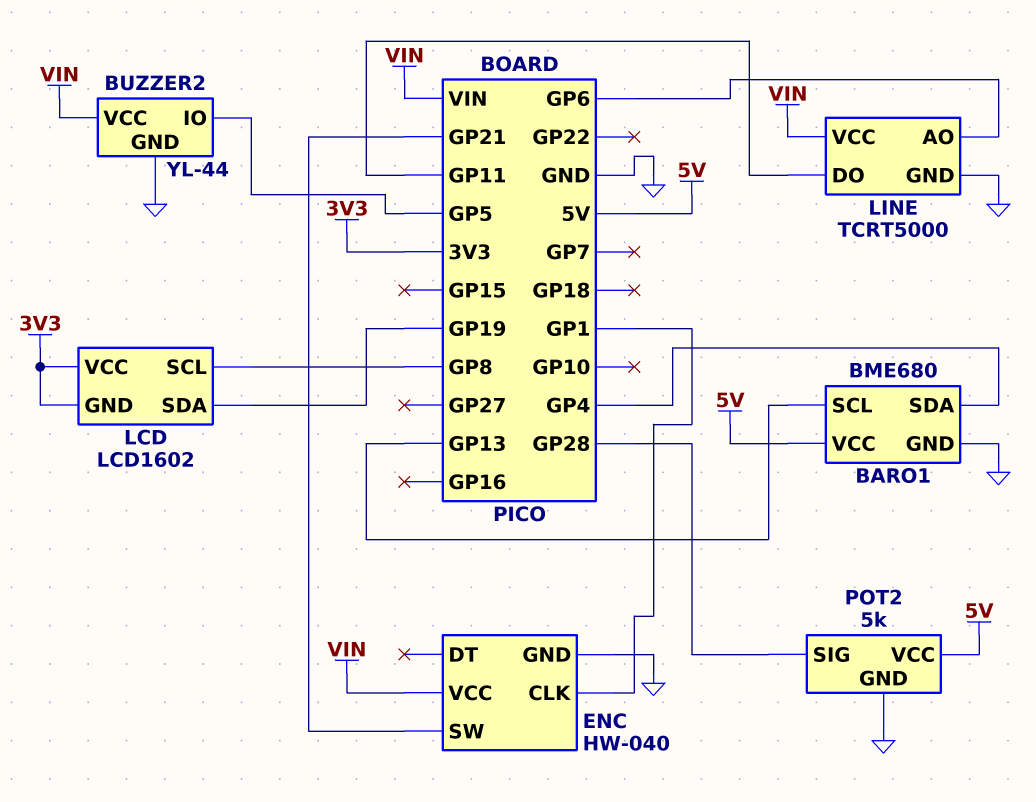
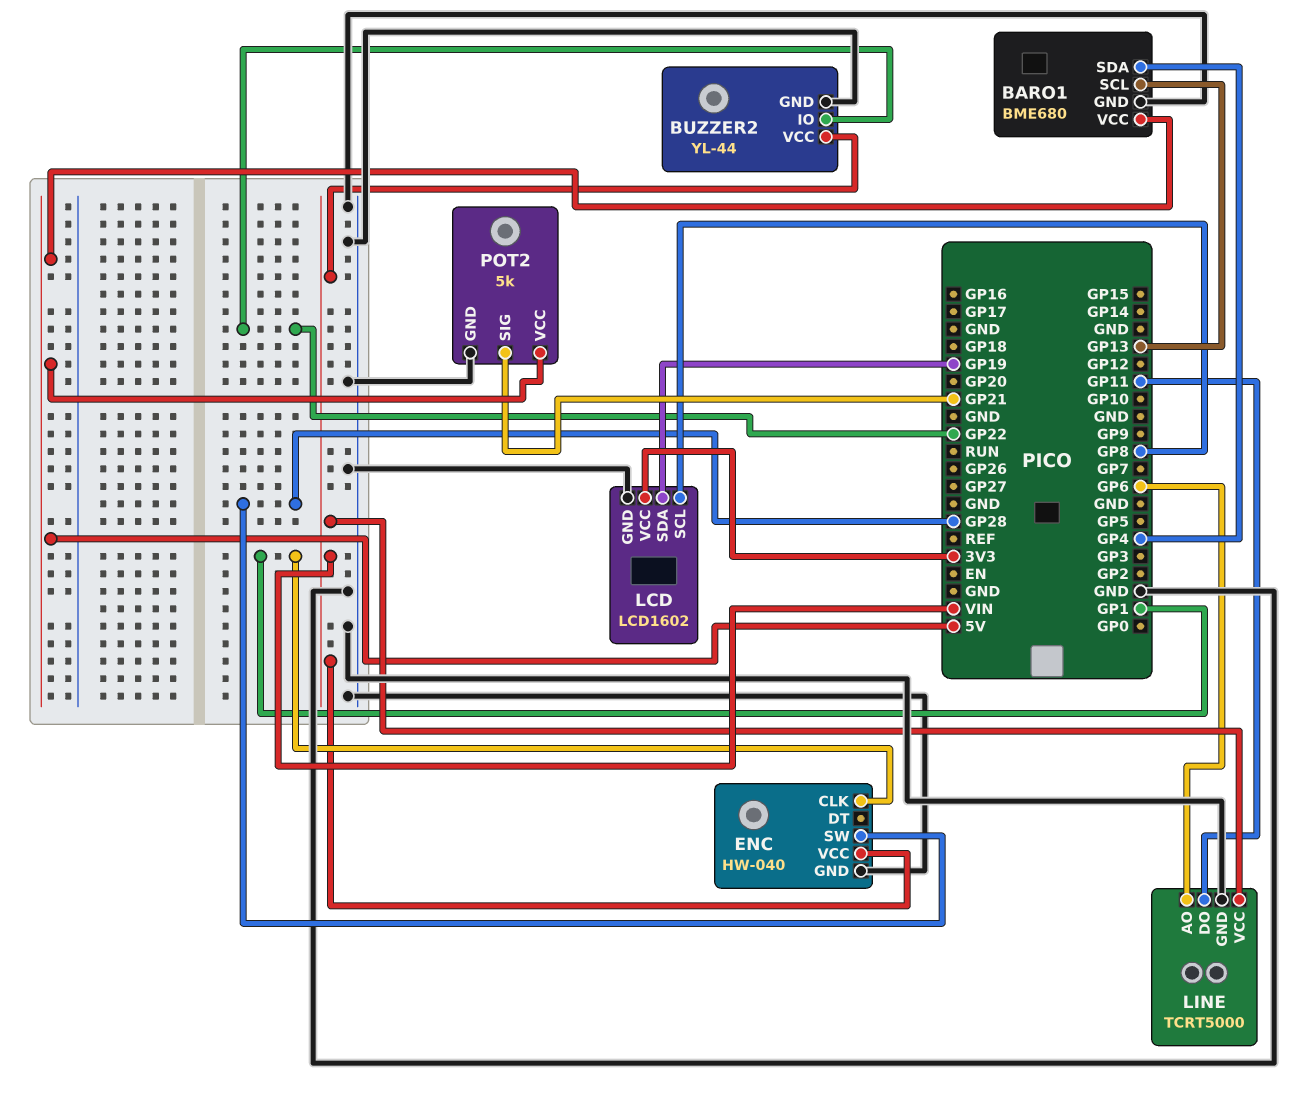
BUZZER2 pin IO: GP5 -> GP22
ENC pin SW: GP21 -> GP28
LCD pin GND: 3V3 -> GND
POT2 pin SIG: GP28 -> GP21

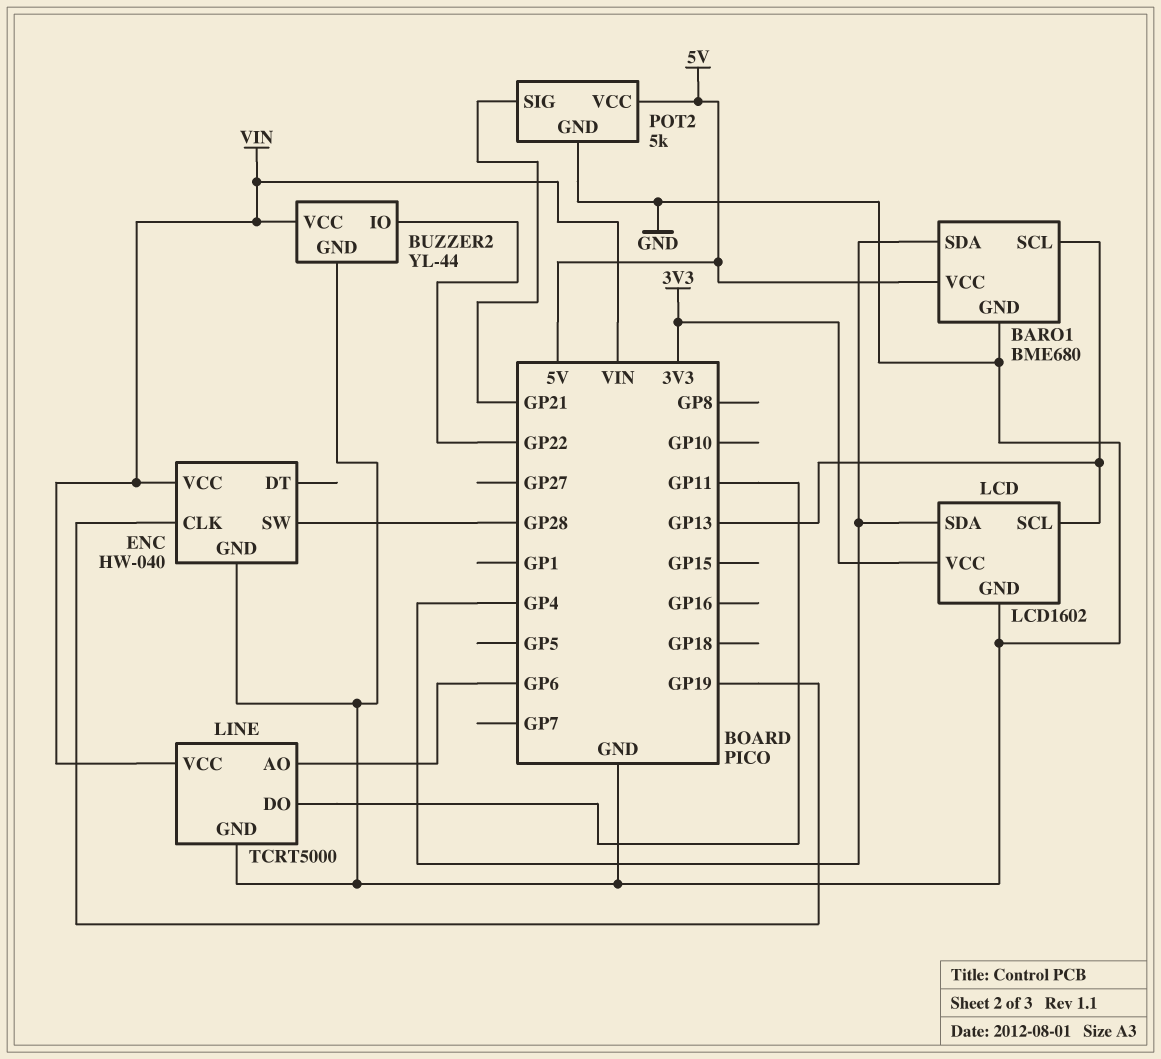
ENC pin CLK: GP1 -> GP19
LCD pin SCL: GP8 -> GP13
LCD pin SDA: GP19 -> GP4

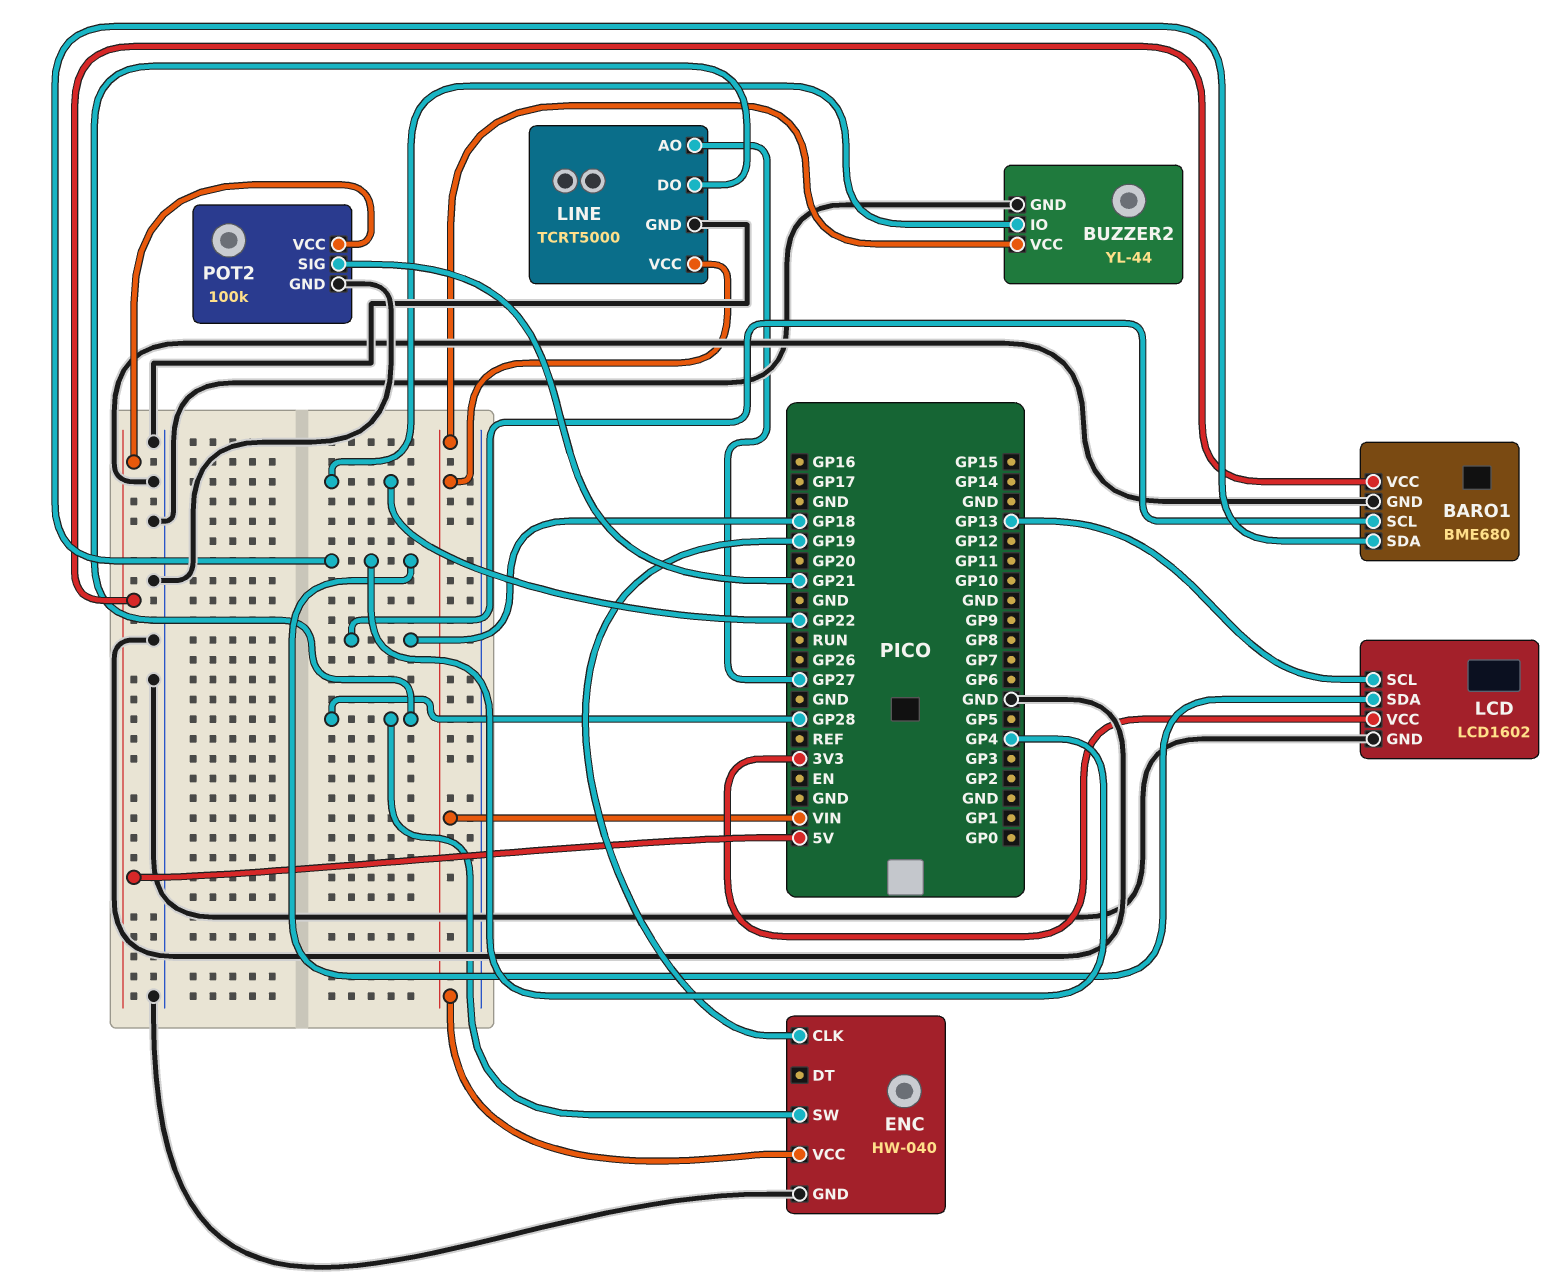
BARO1 pin SCL: GP13 -> GP18
LINE pin AO: GP6 -> GP27
LINE pin DO: GP11 -> GP28
POT2: 5k -> 100k

